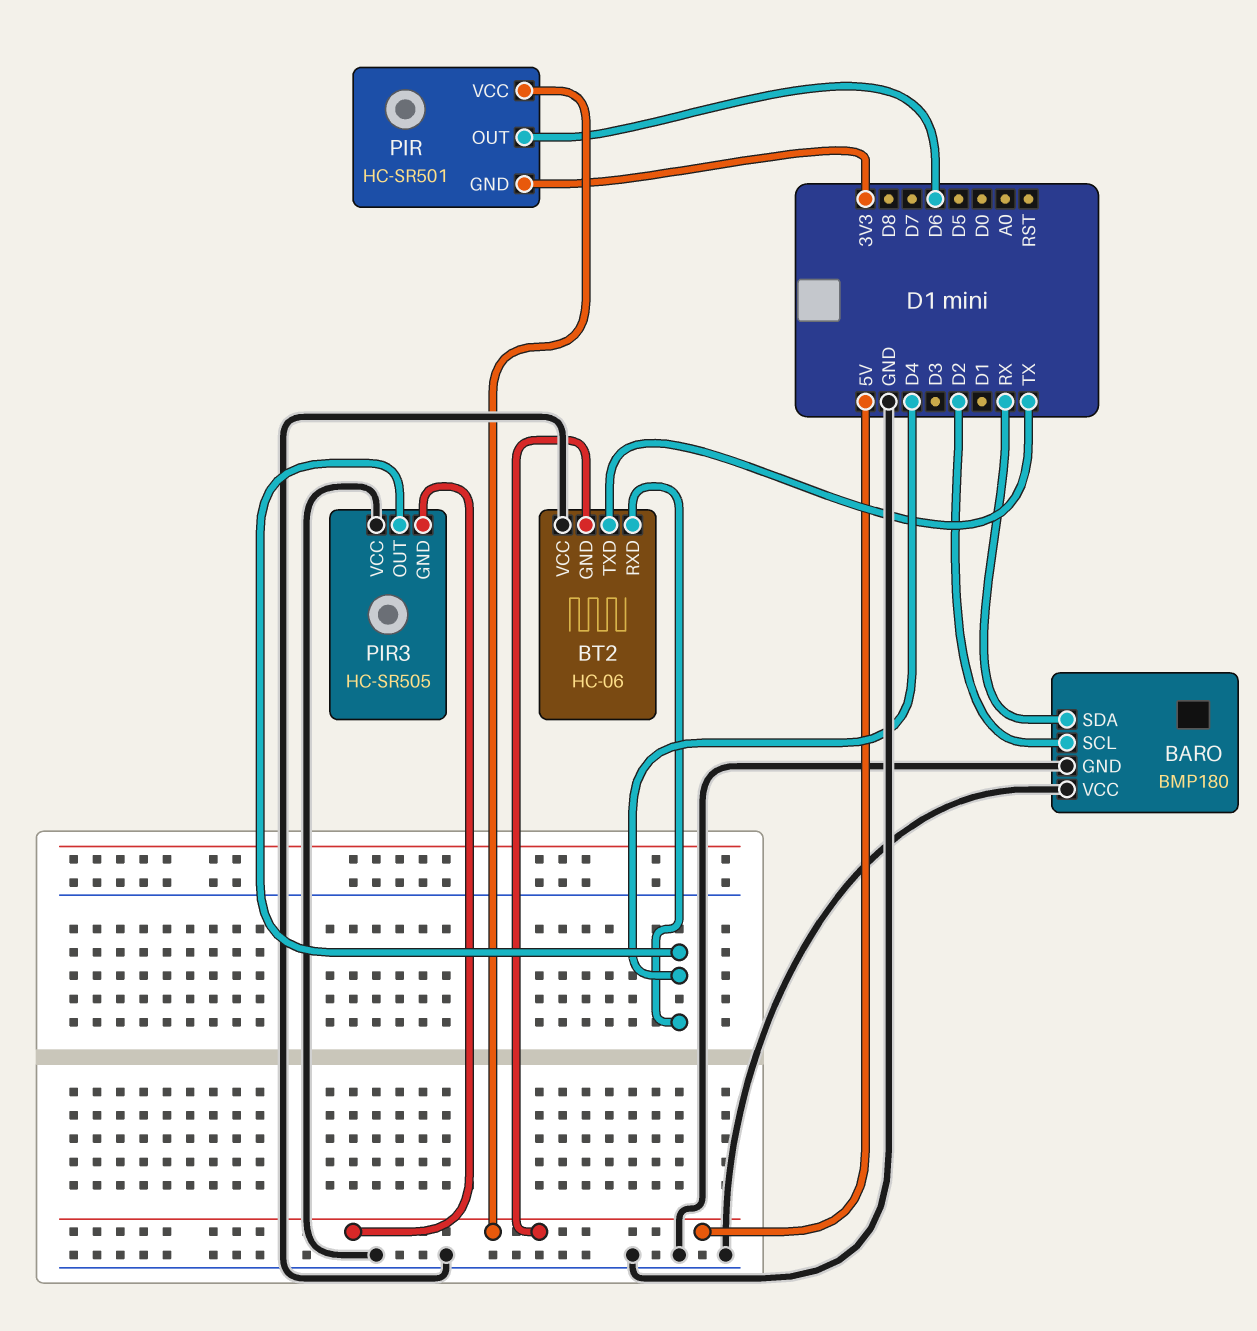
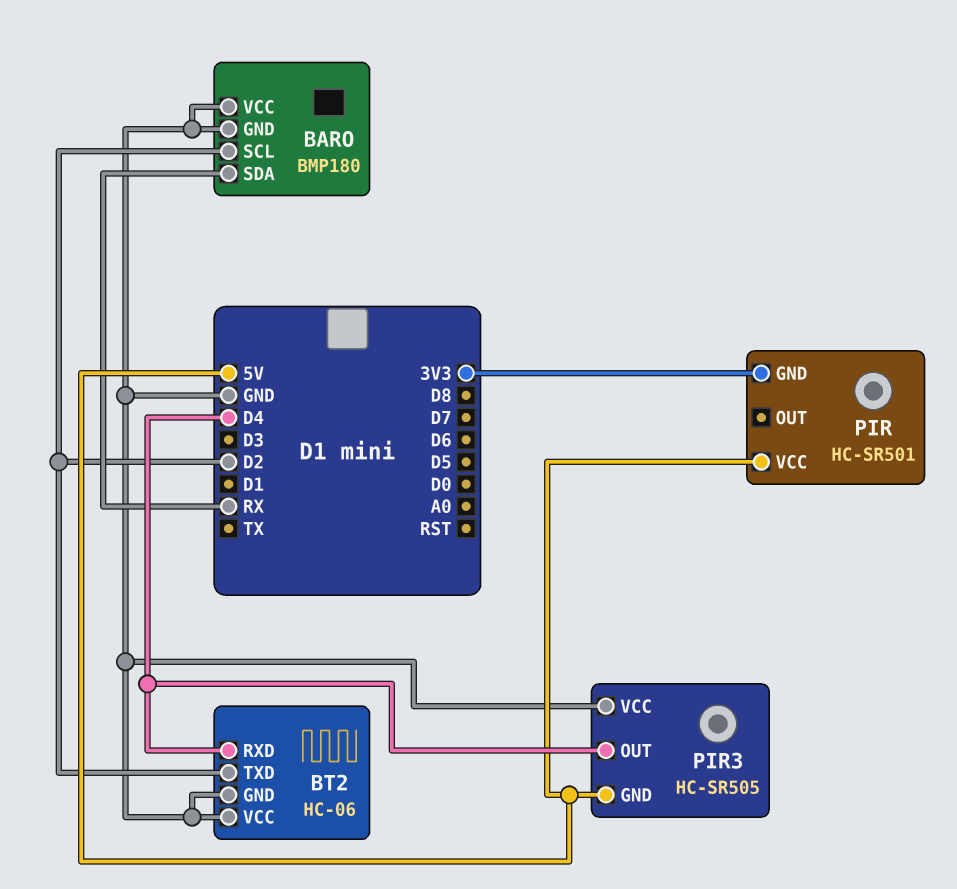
BT2 pin GND: 5V -> GND
BT2 pin TXD: TX -> D2
PIR pin OUT: D6 -> none

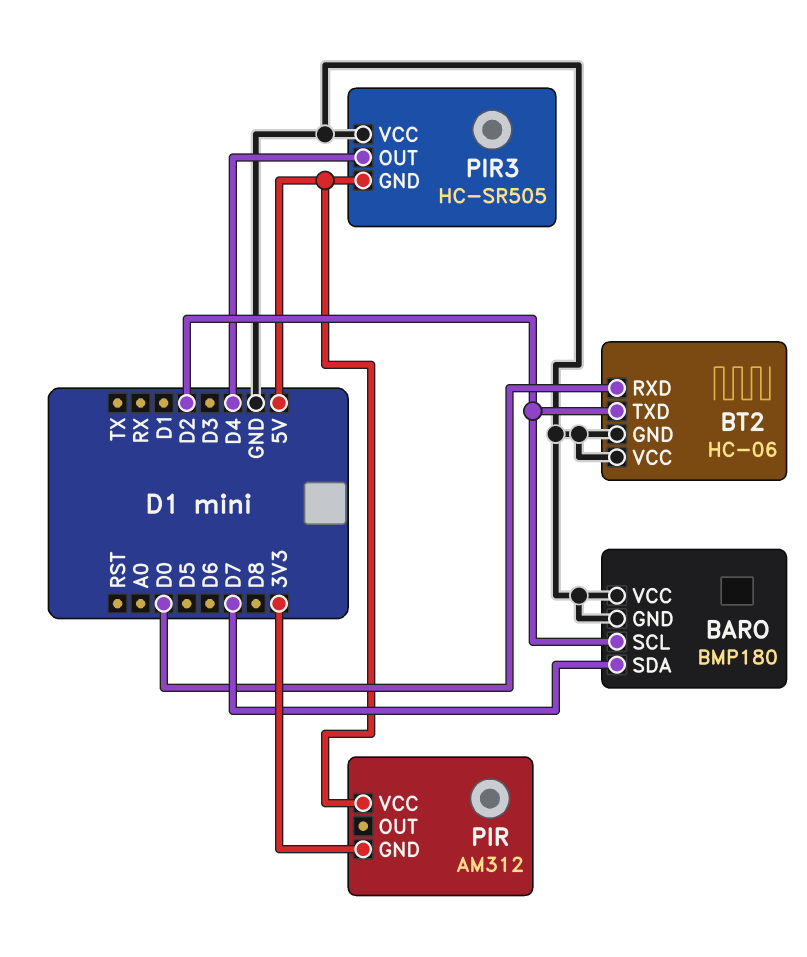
BARO pin SDA: RX -> D7
BT2 pin RXD: D4 -> D0
PIR: HC-SR501 -> AM312

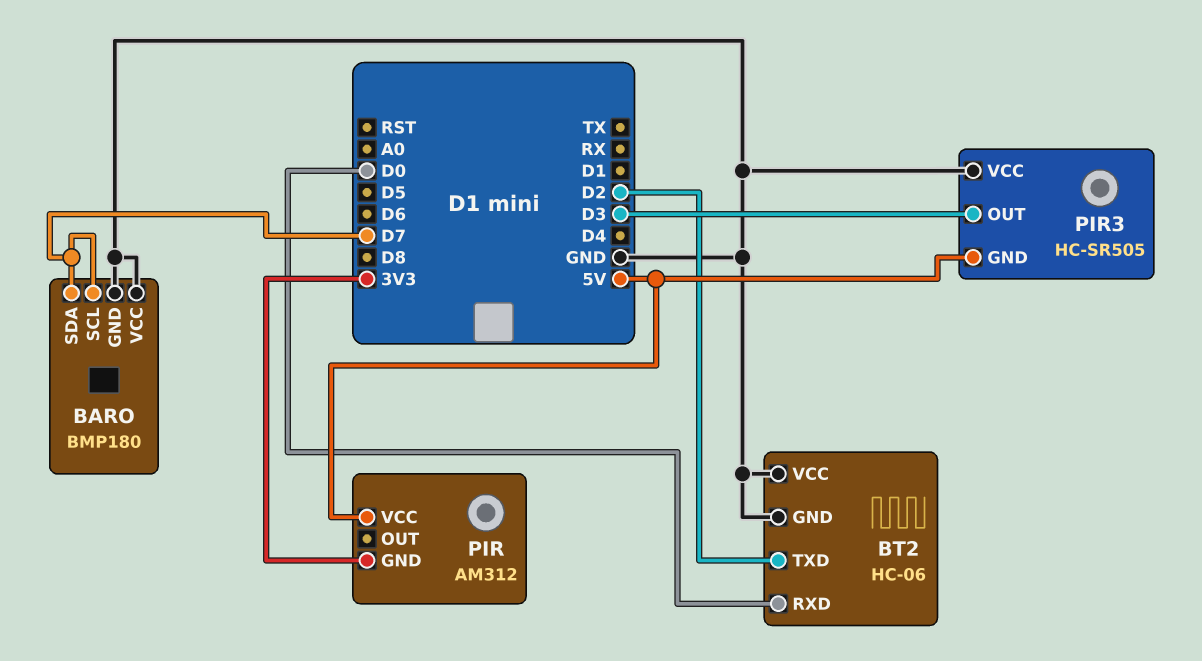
BARO pin SCL: D2 -> D7
PIR3 pin OUT: D4 -> D3

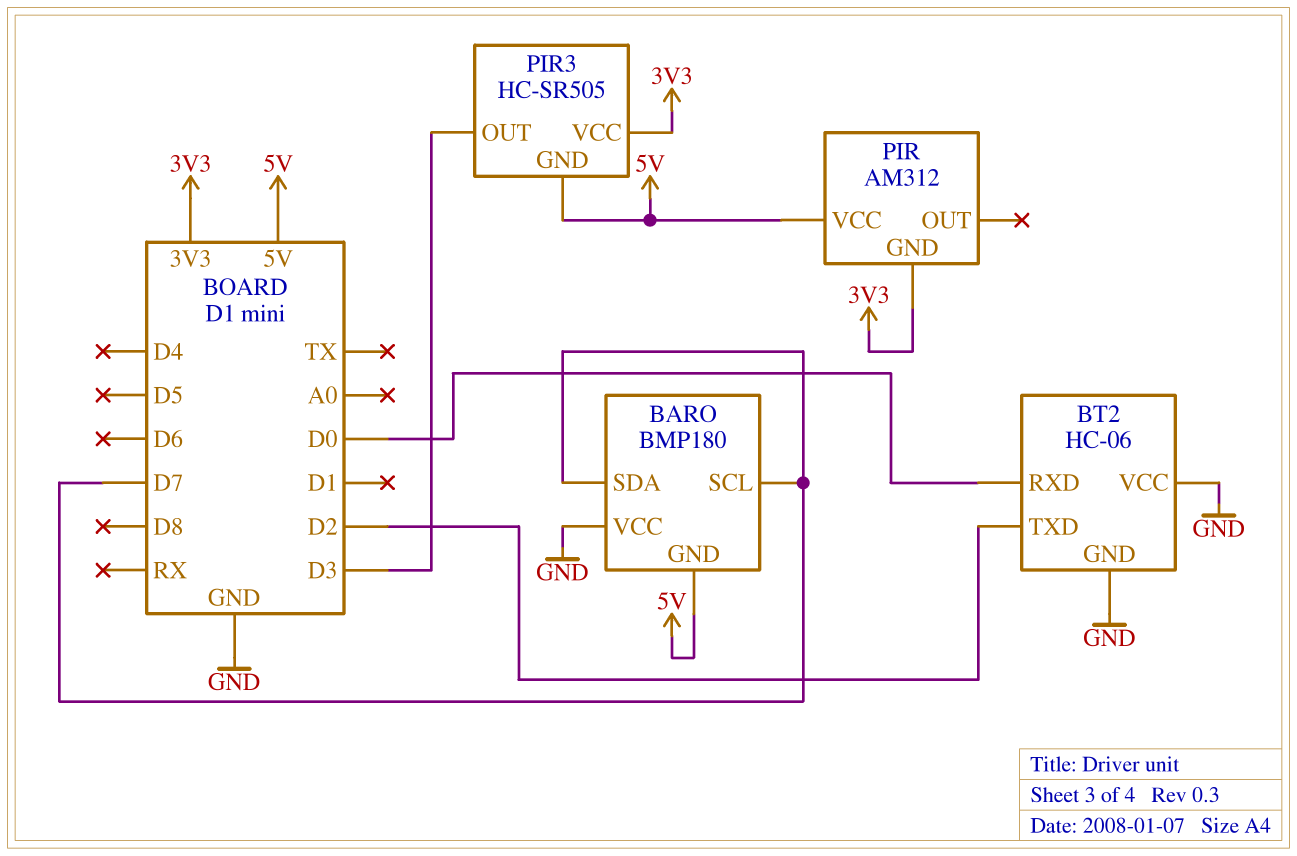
BARO pin GND: GND -> 5V
PIR3 pin VCC: GND -> 3V3

